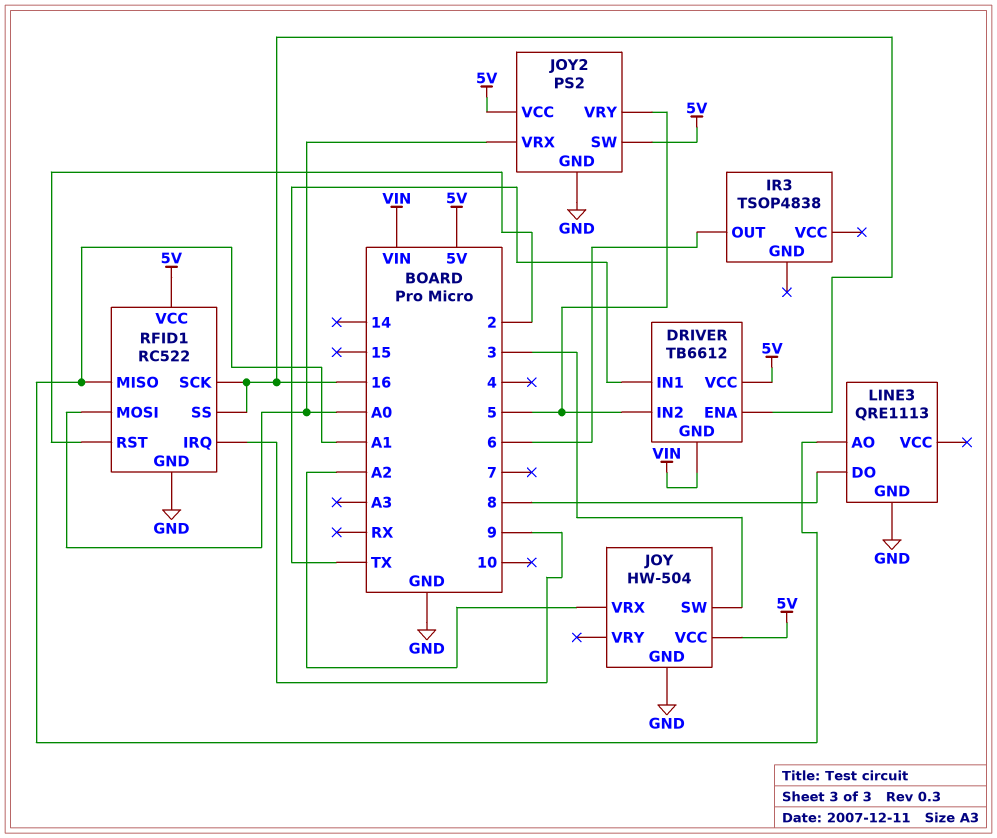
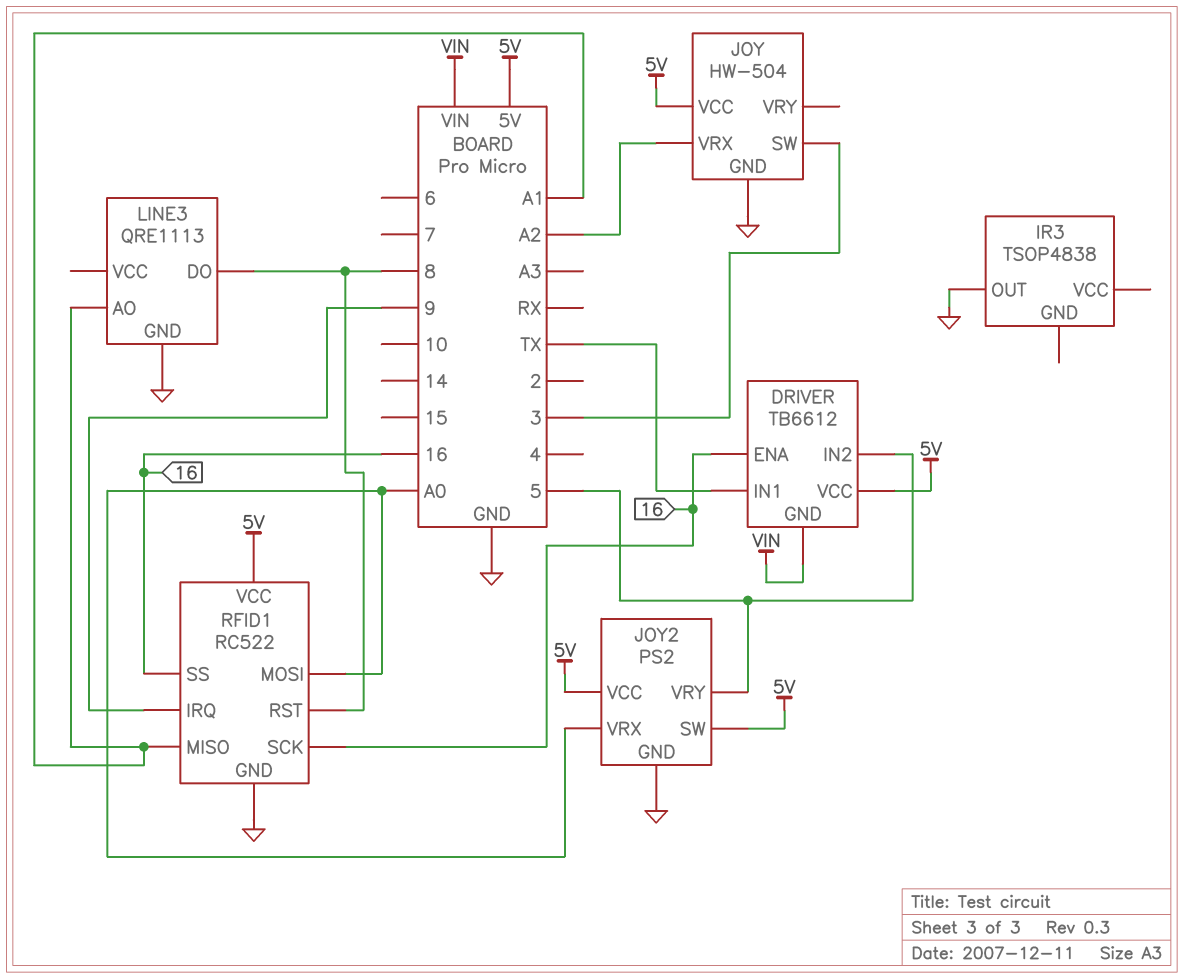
IR3 pin OUT: 6 -> GND
RFID1 pin RST: 2 -> 8

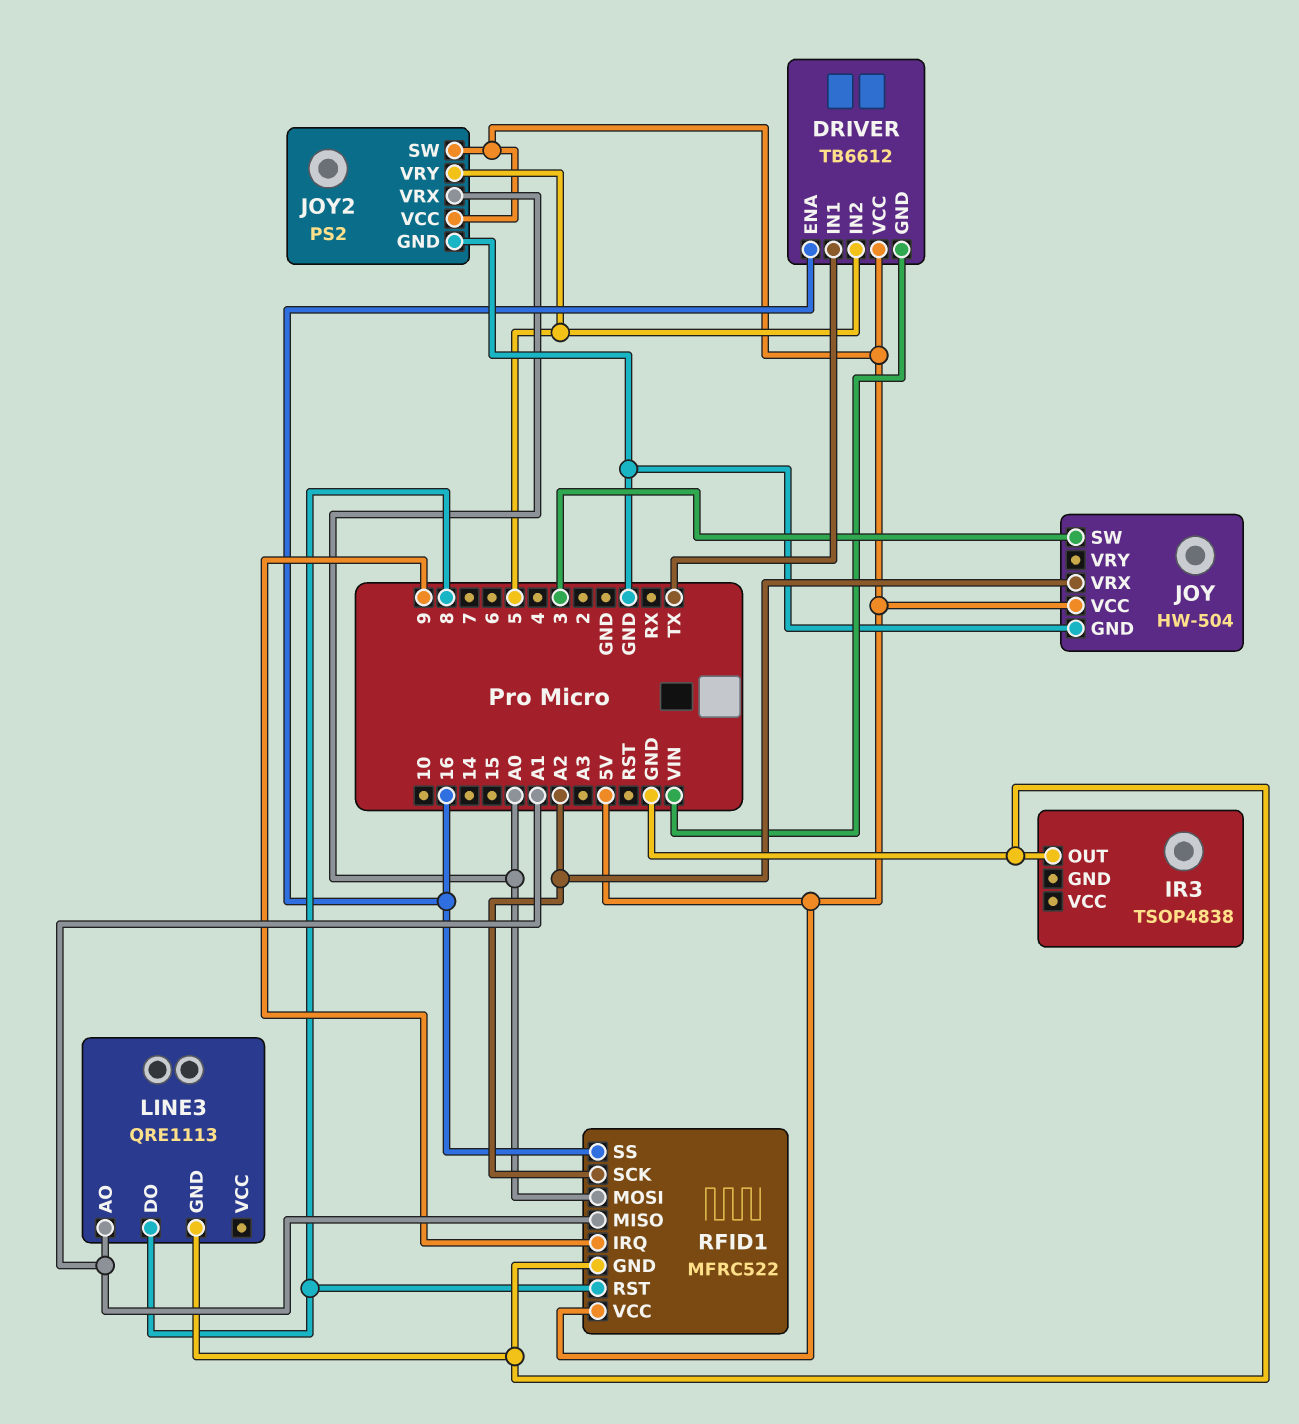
RFID1: RC522 -> MFRC522
RFID1 pin SCK: 16 -> A2

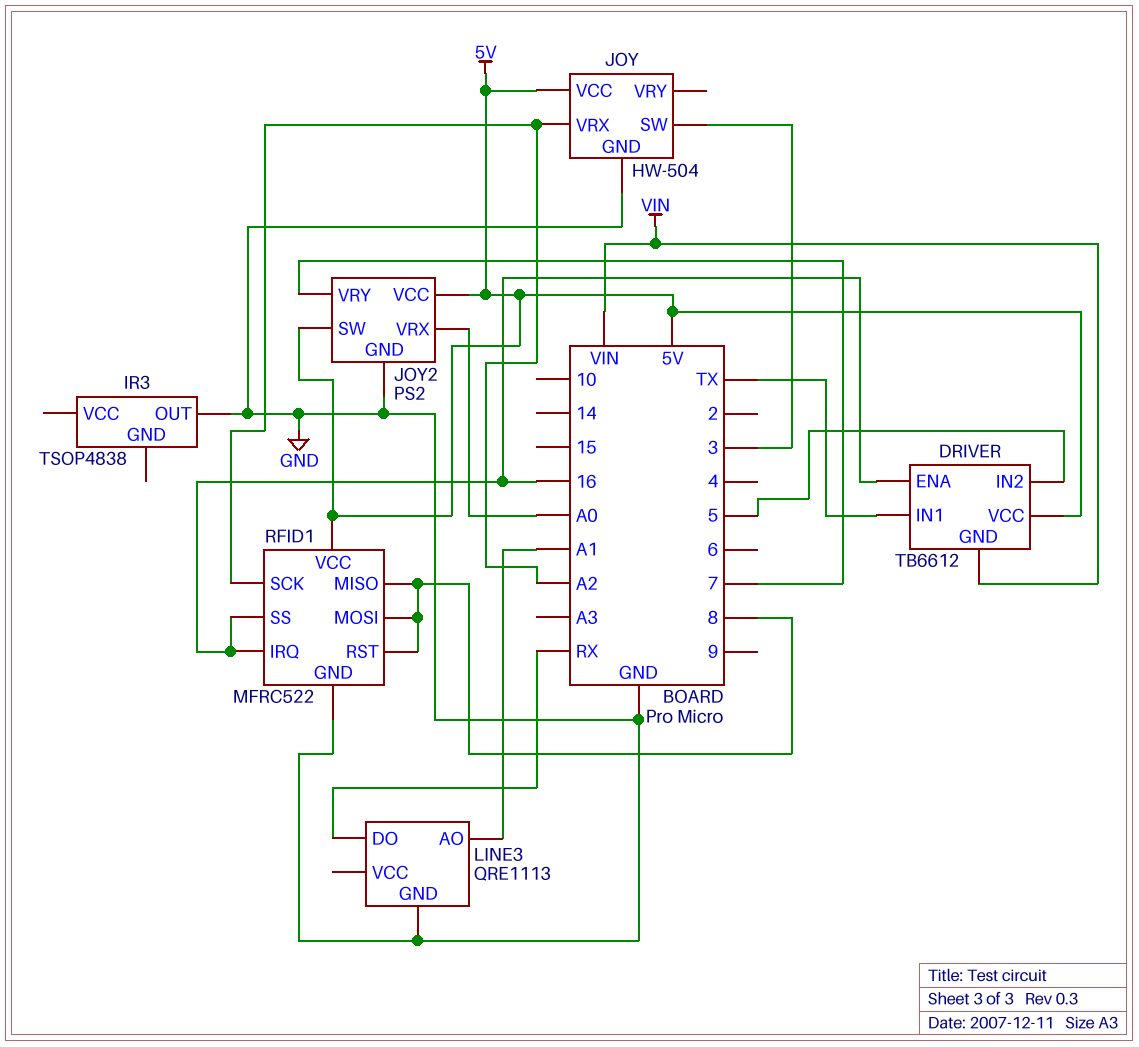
JOY2 pin VRY: 5 -> 7
LINE3 pin DO: 8 -> RX
RFID1 pin IRQ: 9 -> 16
RFID1 pin MISO: A1 -> 8
RFID1 pin MOSI: A0 -> 8

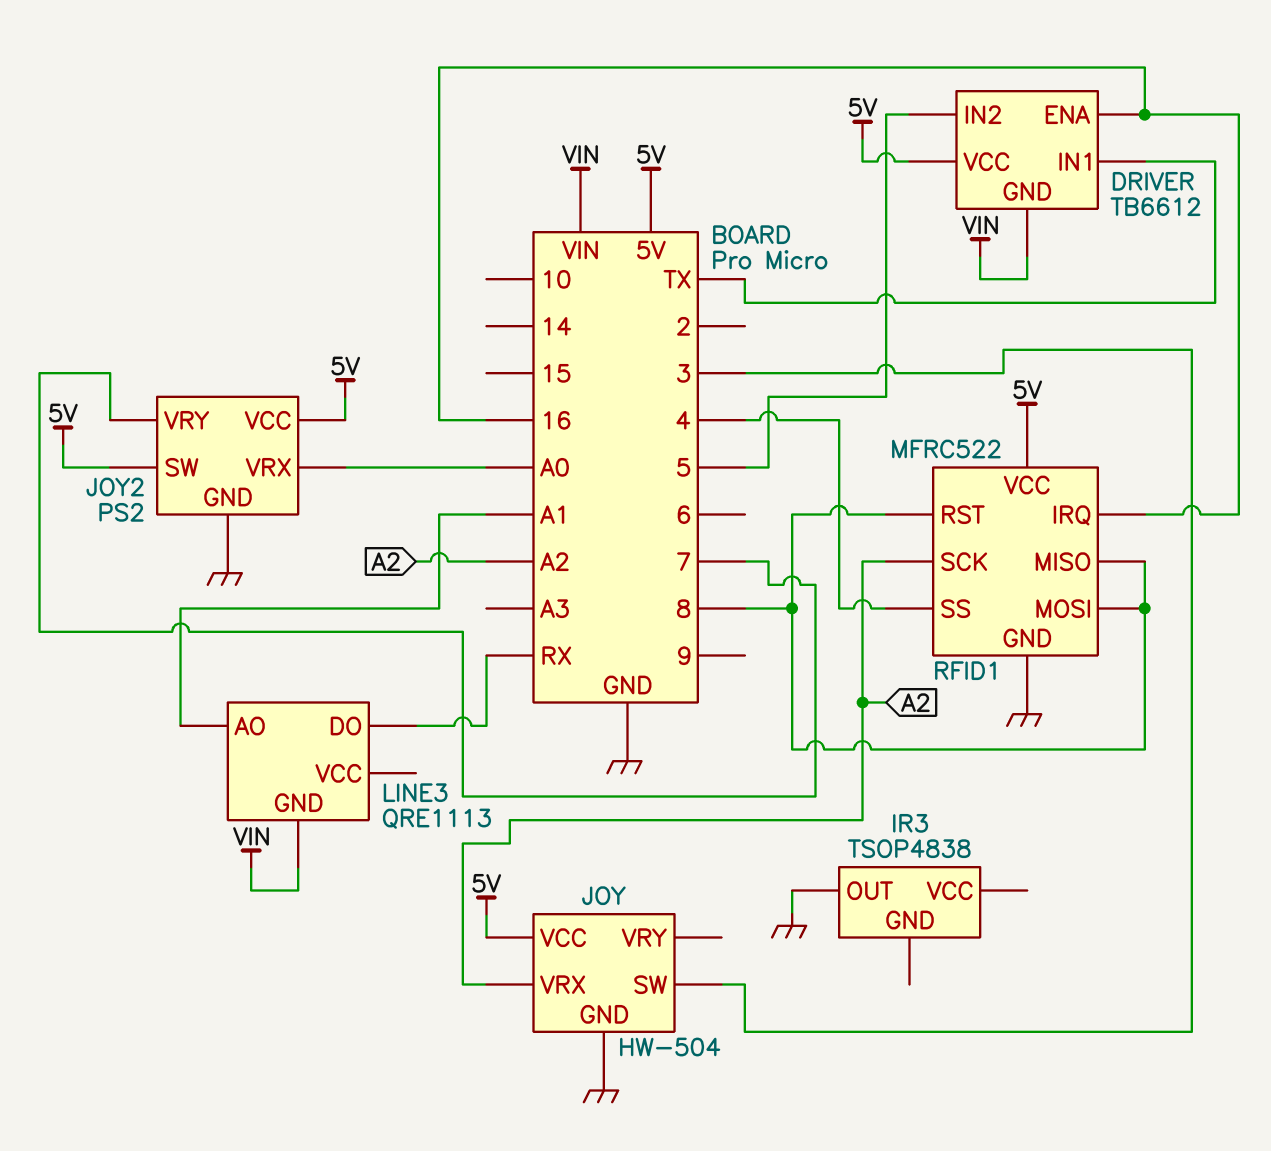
LINE3 pin GND: GND -> VIN
RFID1 pin SS: 16 -> 4

